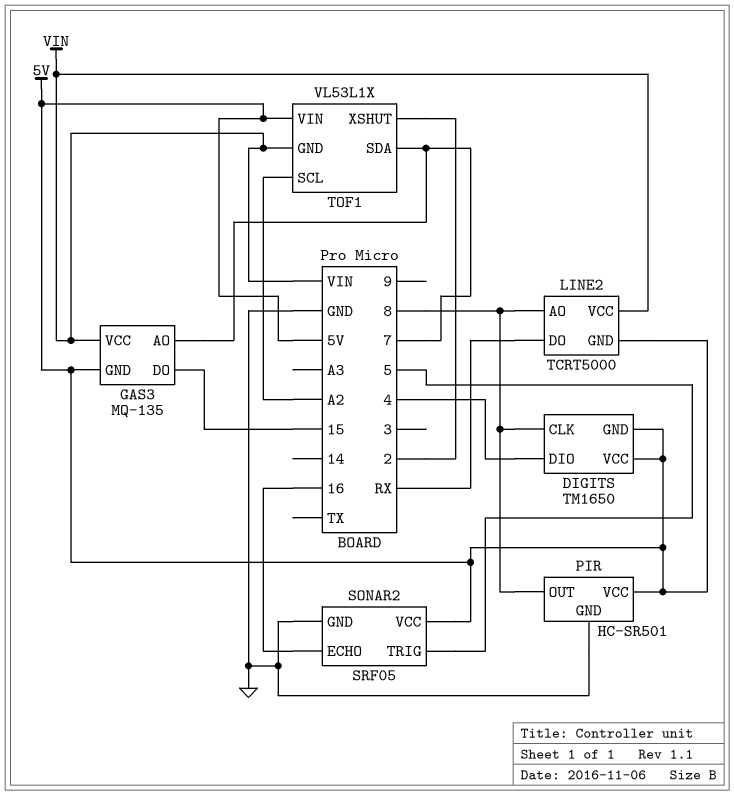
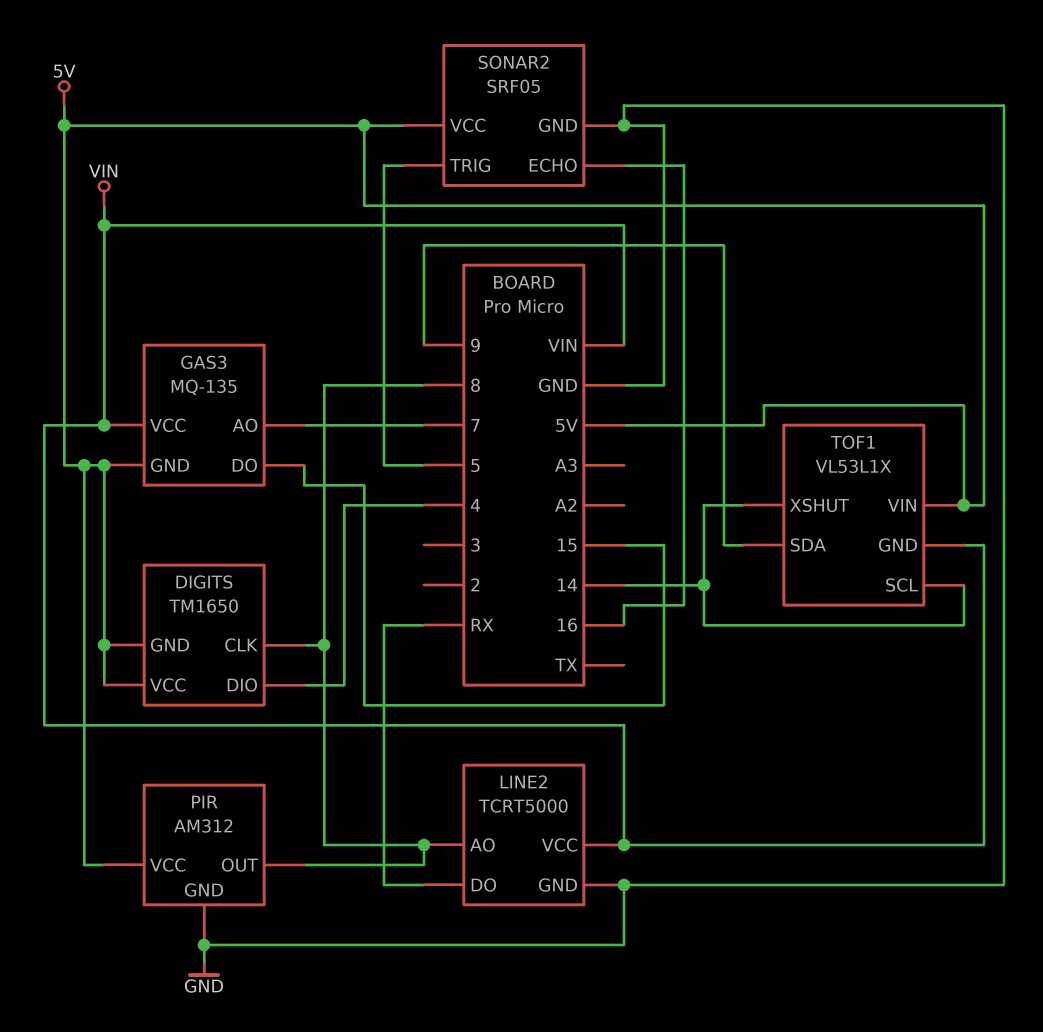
LINE2 pin GND: 5V -> GND
PIR: HC-SR501 -> AM312
TOF1 pin SCL: A2 -> 14
TOF1 pin SDA: 7 -> 9
TOF1 pin XSHUT: 2 -> 14

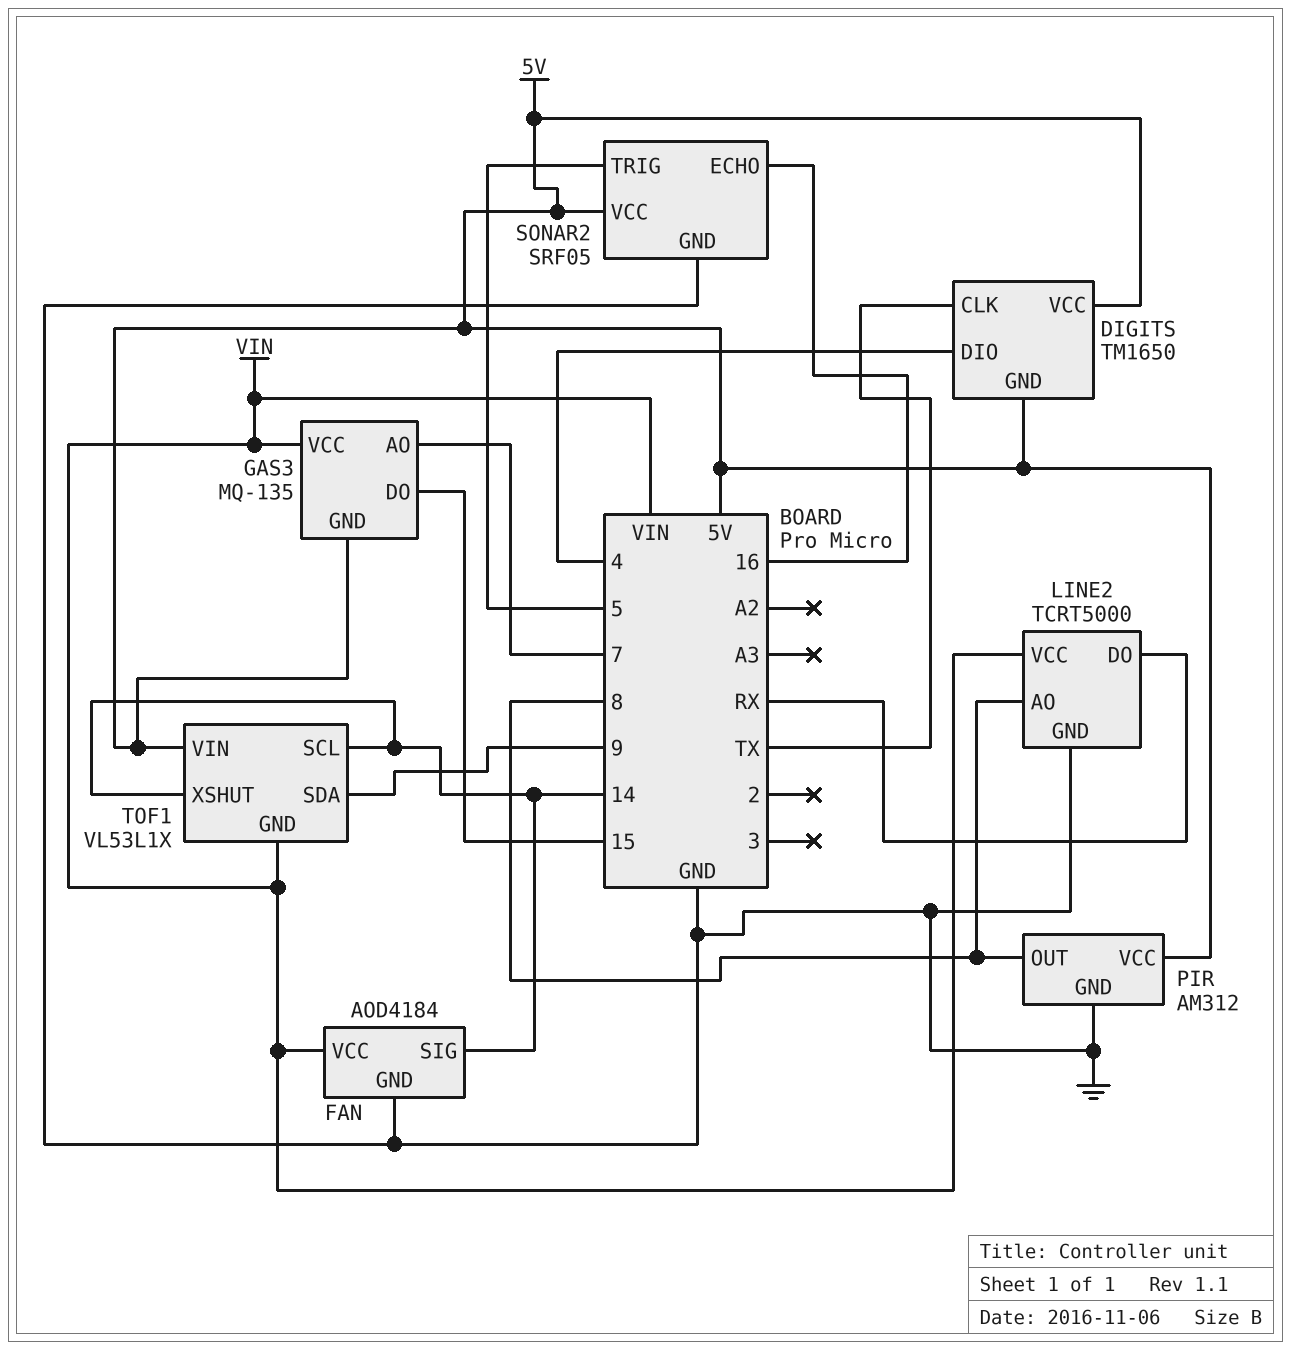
DIGITS pin CLK: 8 -> TX
FAN: none -> AOD4184
FAN pin GND: none -> GND
FAN pin SIG: none -> 14
FAN pin VCC: none -> VIN

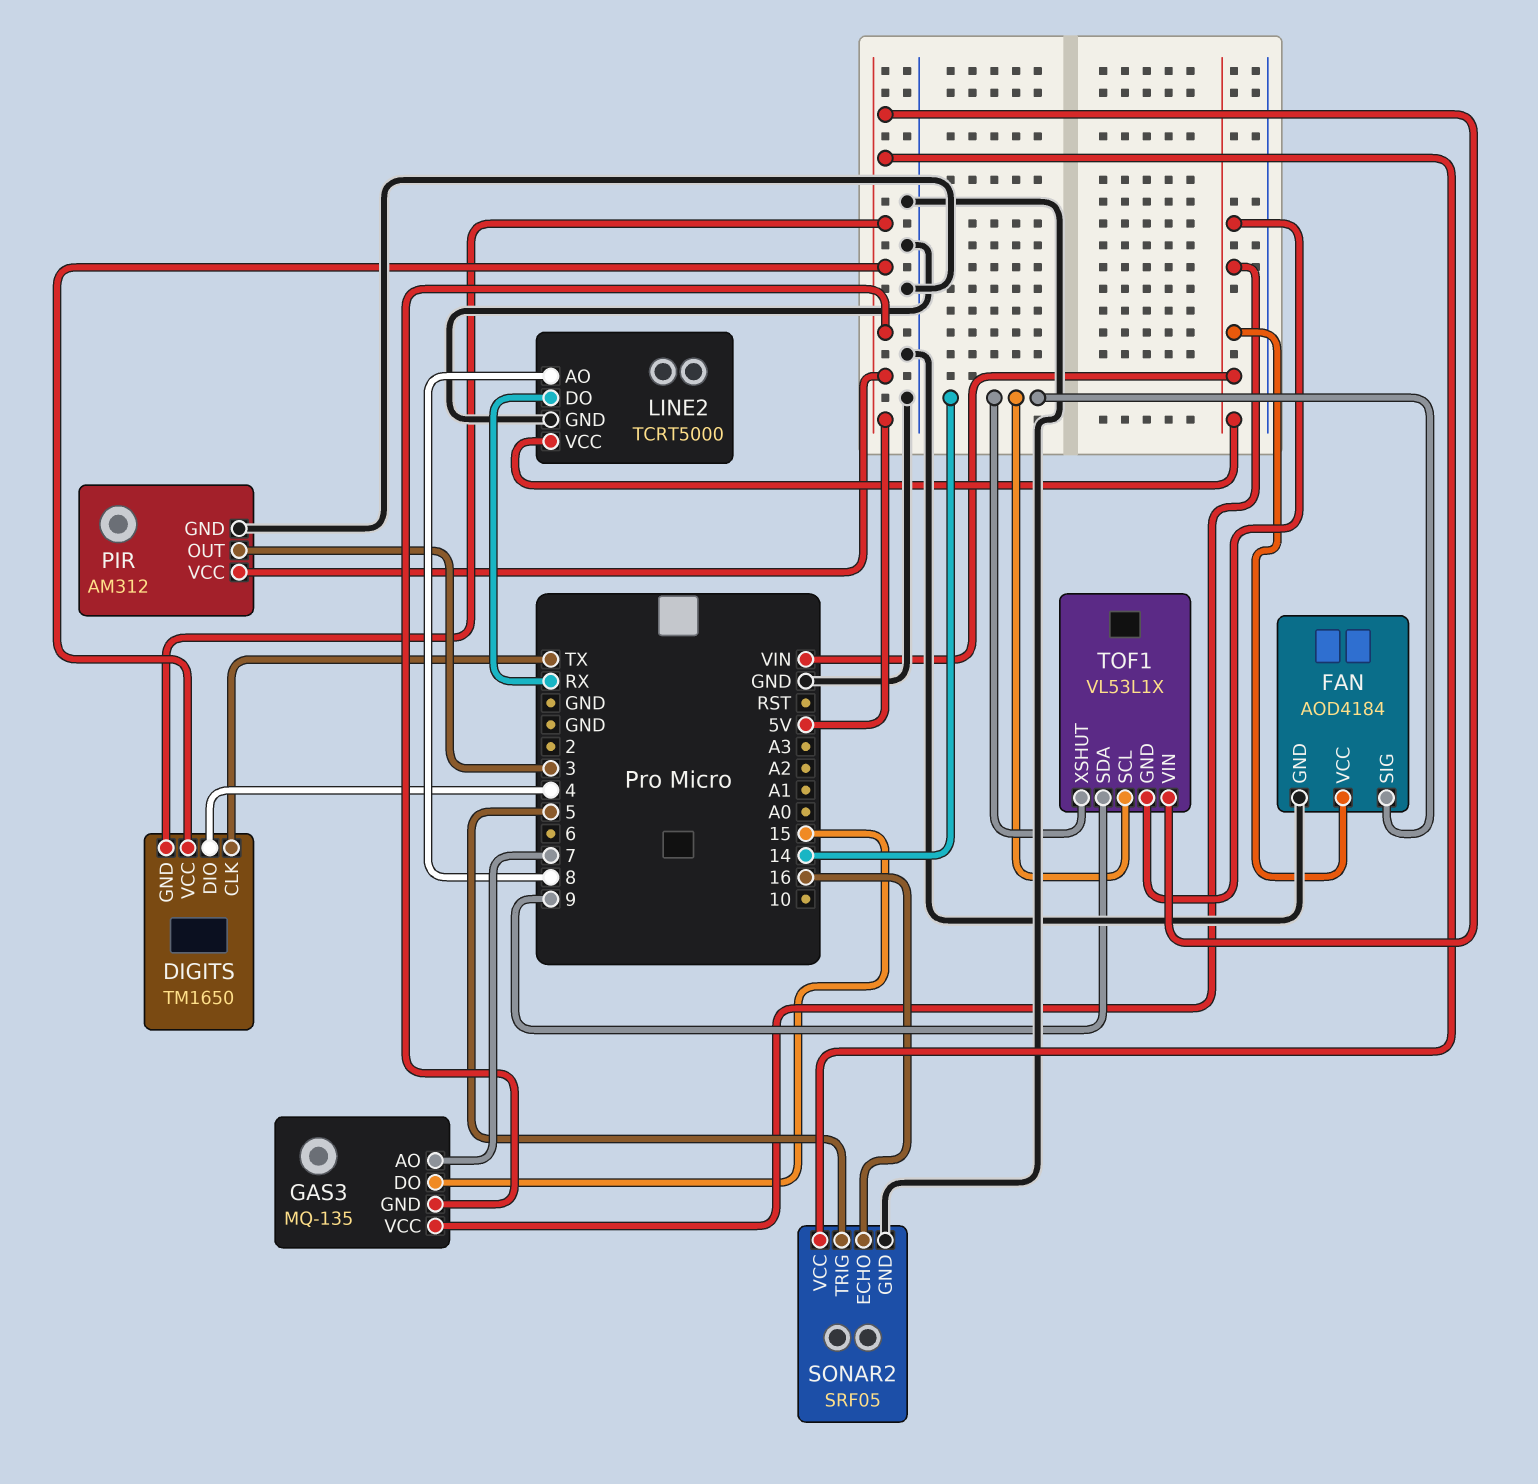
PIR pin OUT: 8 -> 3

